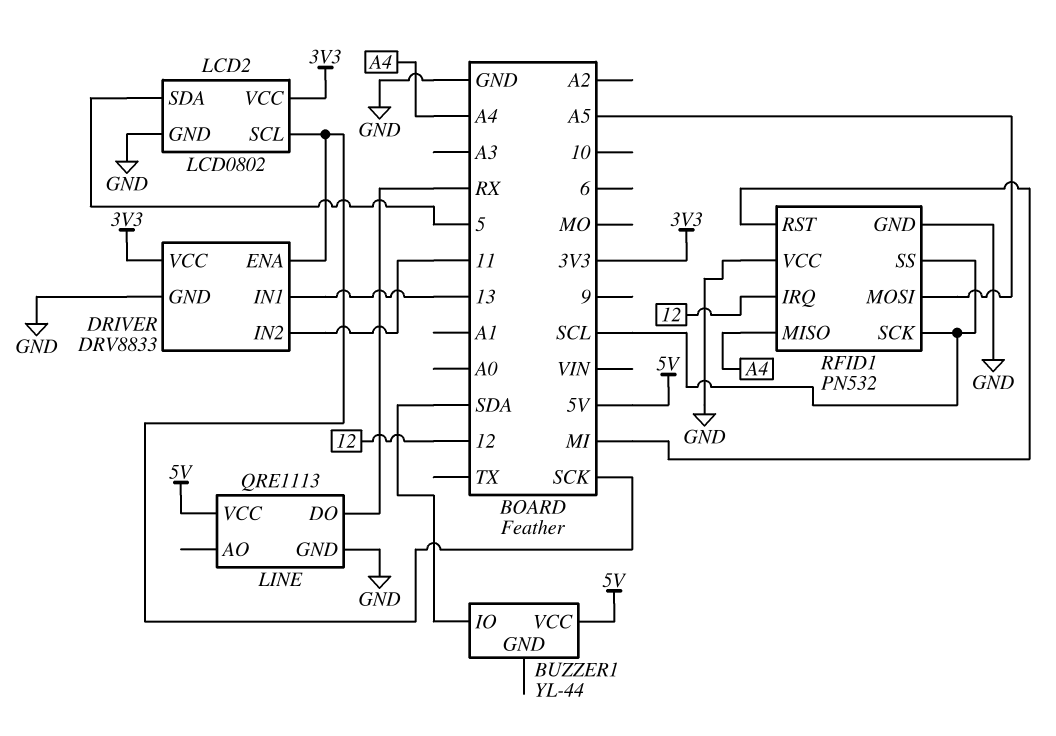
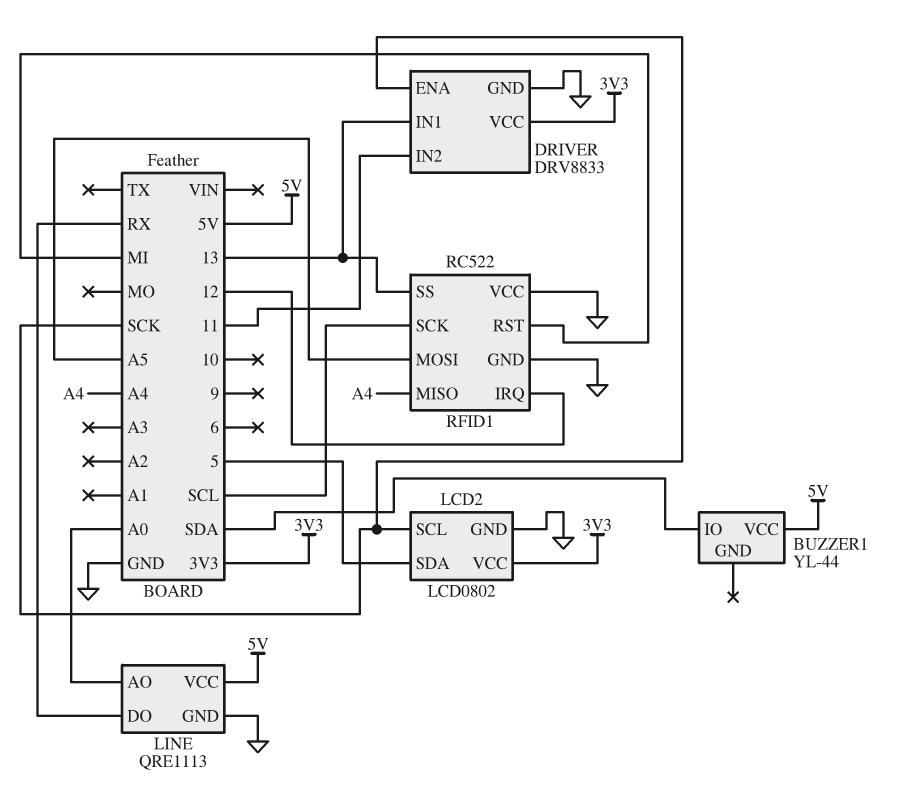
LINE pin AO: none -> A0
RFID1: PN532 -> RC522
RFID1 pin SS: SCL -> 13

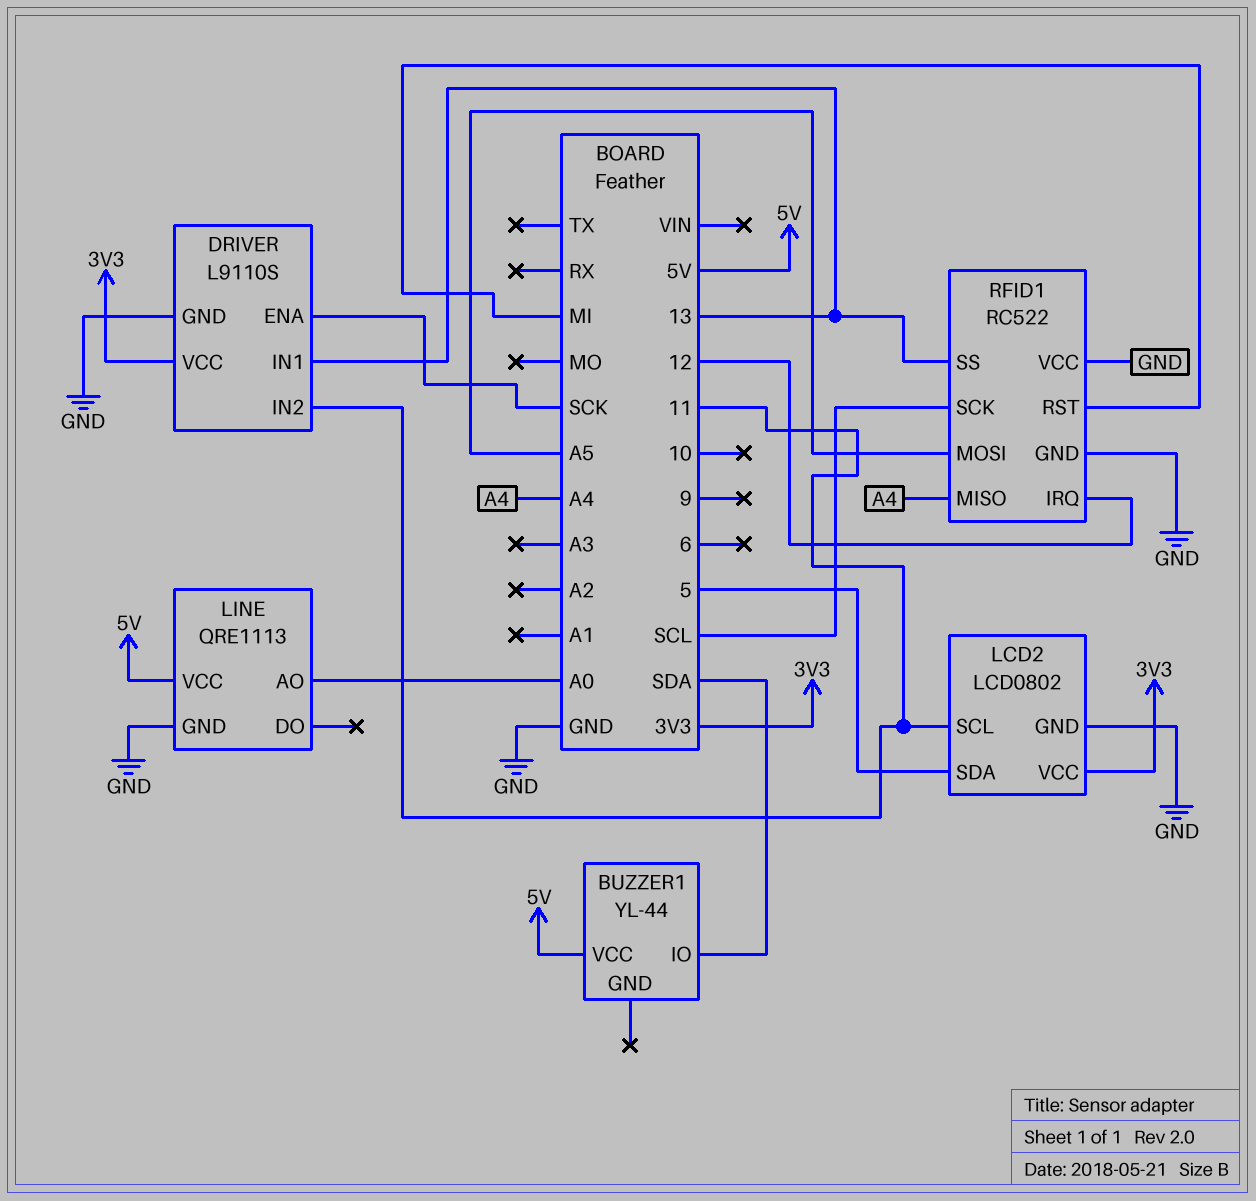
DRIVER: DRV8833 -> L9110S
LCD2 pin SCL: SCK -> 11
LINE pin DO: RX -> none

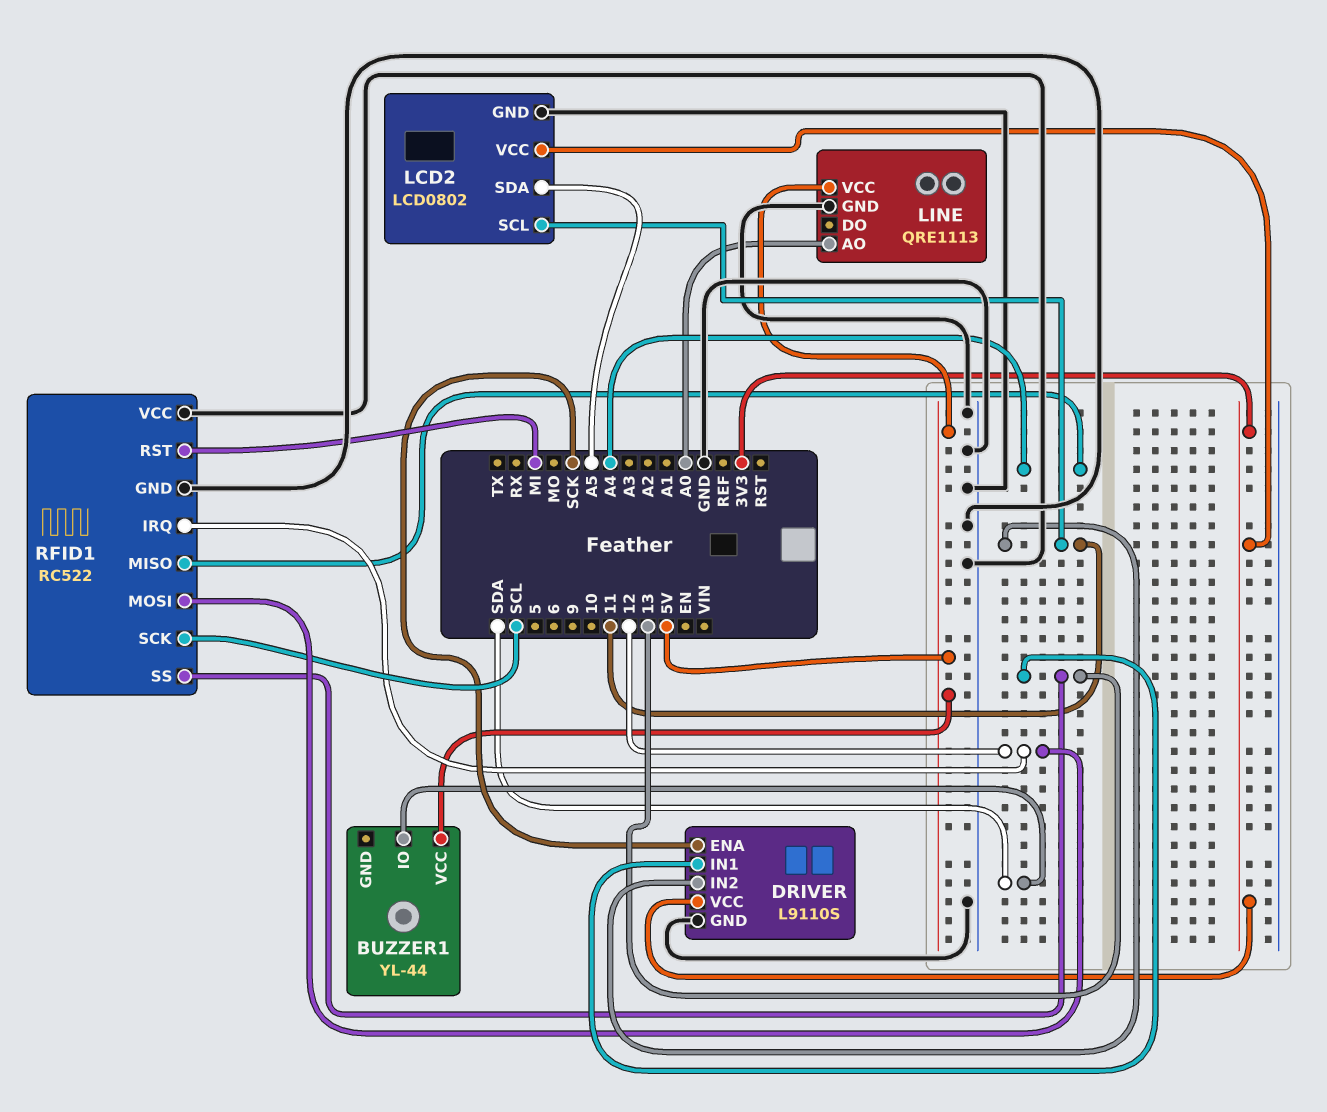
LCD2 pin SDA: 5 -> A5
RFID1 pin MOSI: A5 -> 12

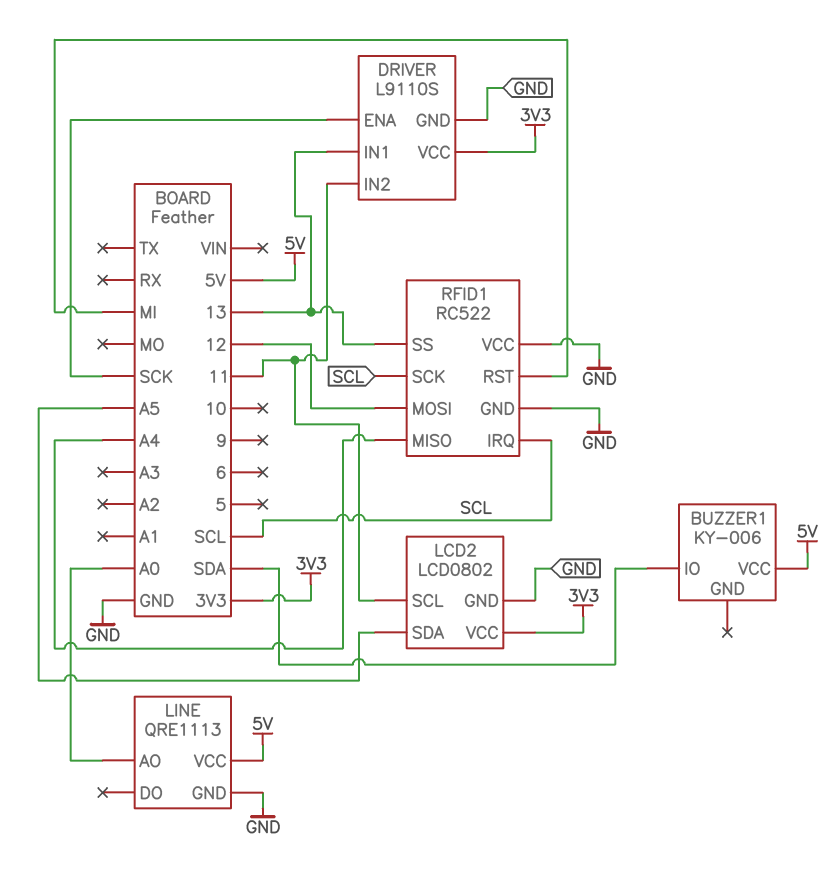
BUZZER1: YL-44 -> KY-006
RFID1 pin IRQ: 12 -> SCL

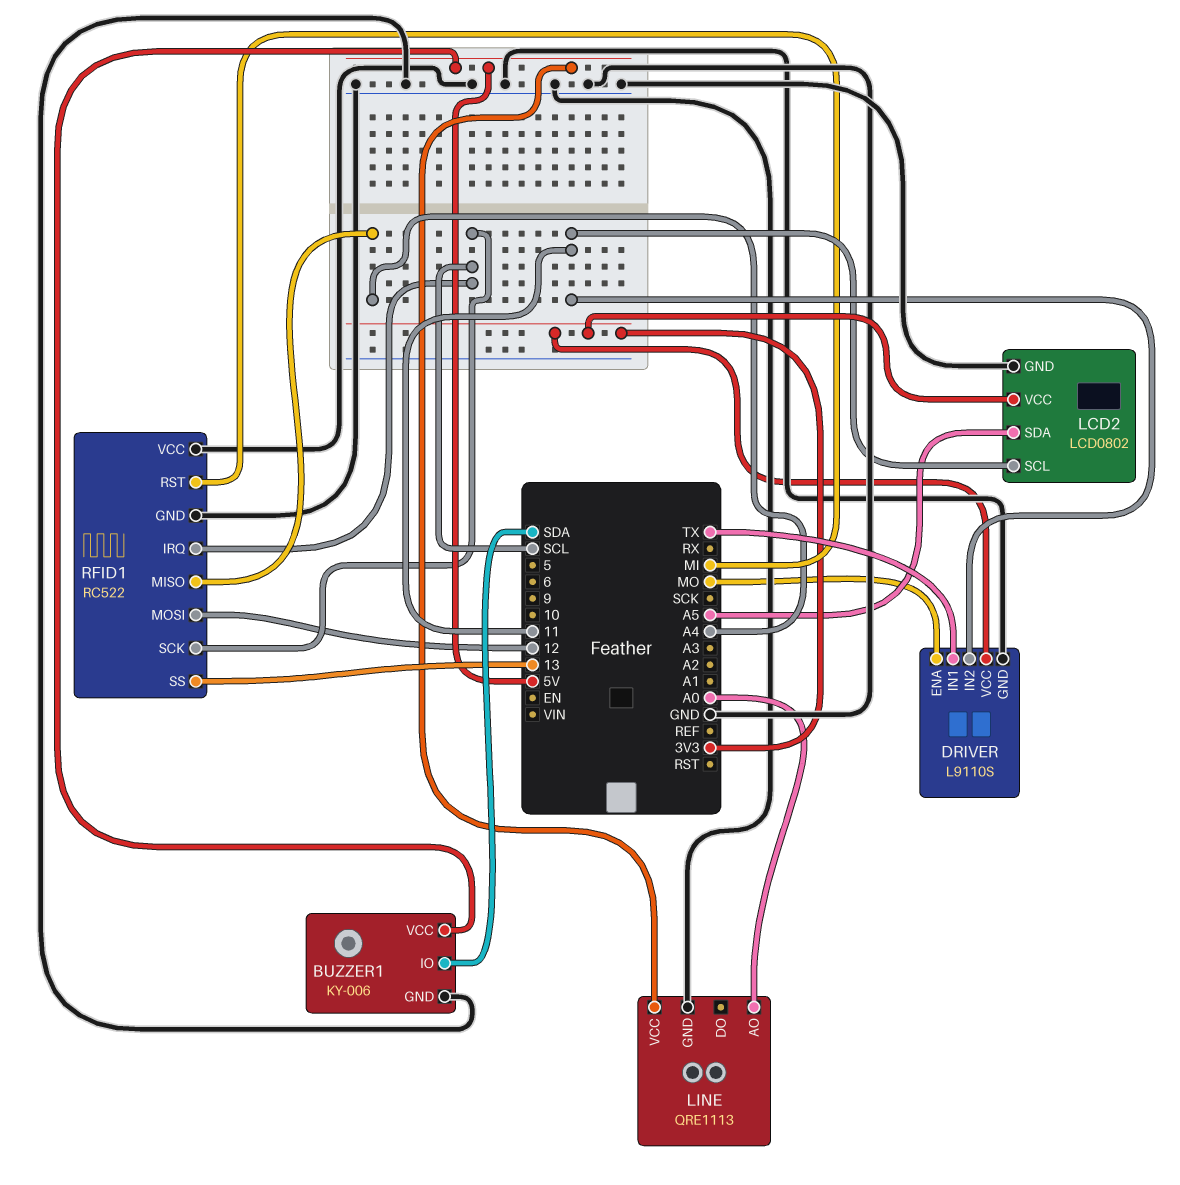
BUZZER1 pin GND: none -> GND
DRIVER pin ENA: SCK -> MO
DRIVER pin IN1: 13 -> TX

